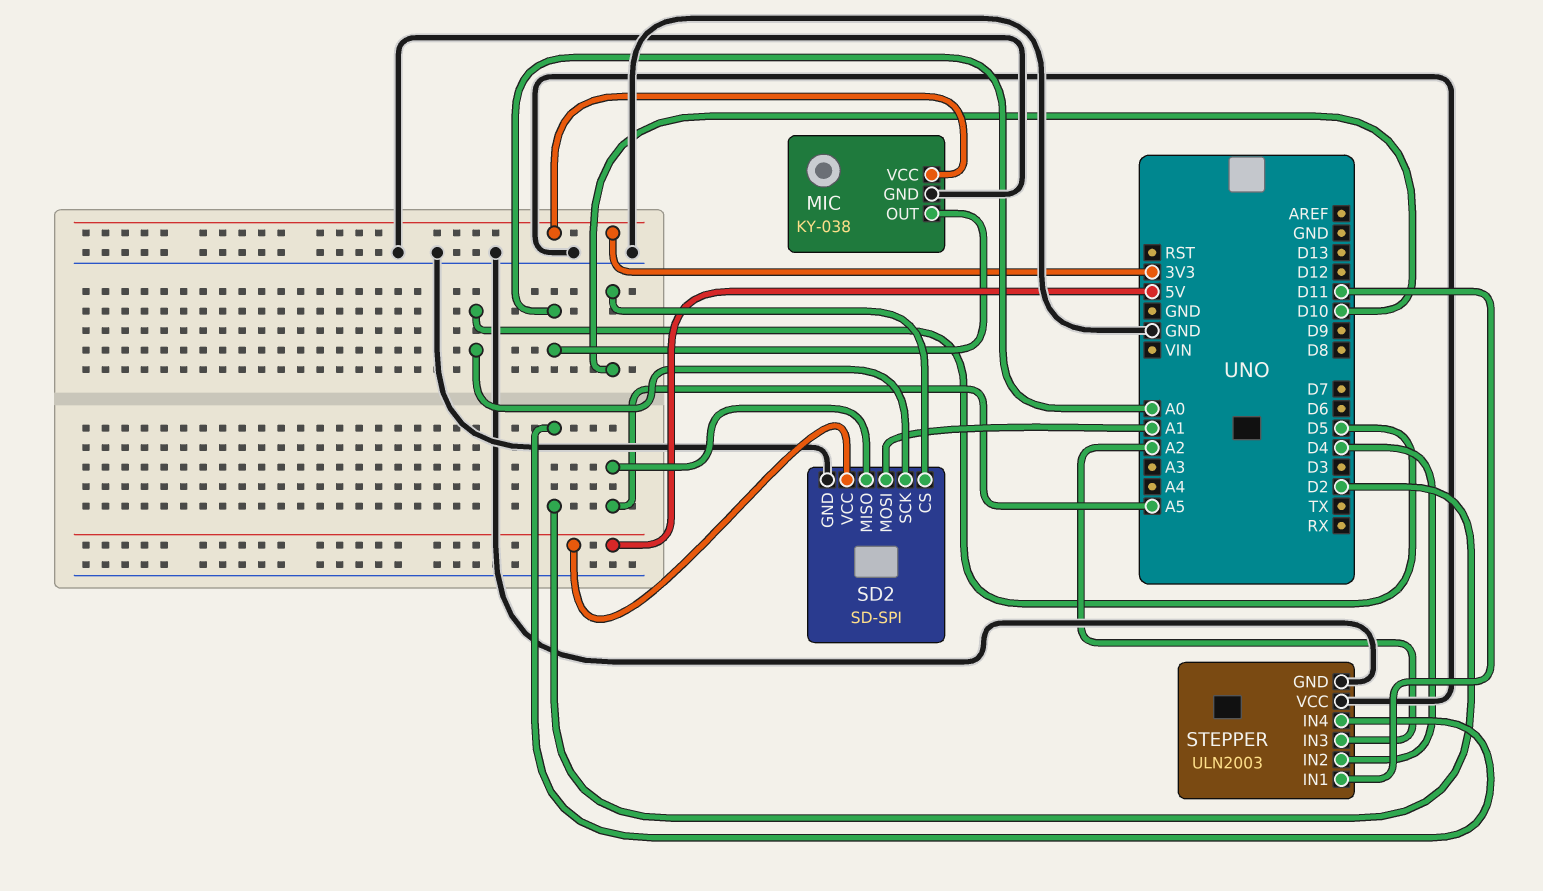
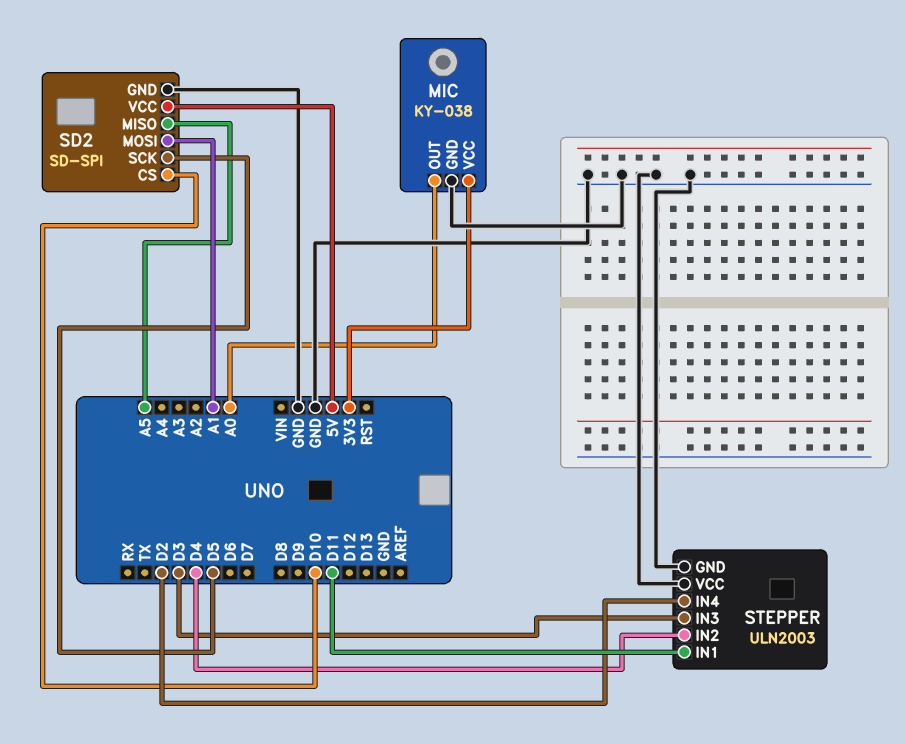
STEPPER pin IN3: A2 -> D3

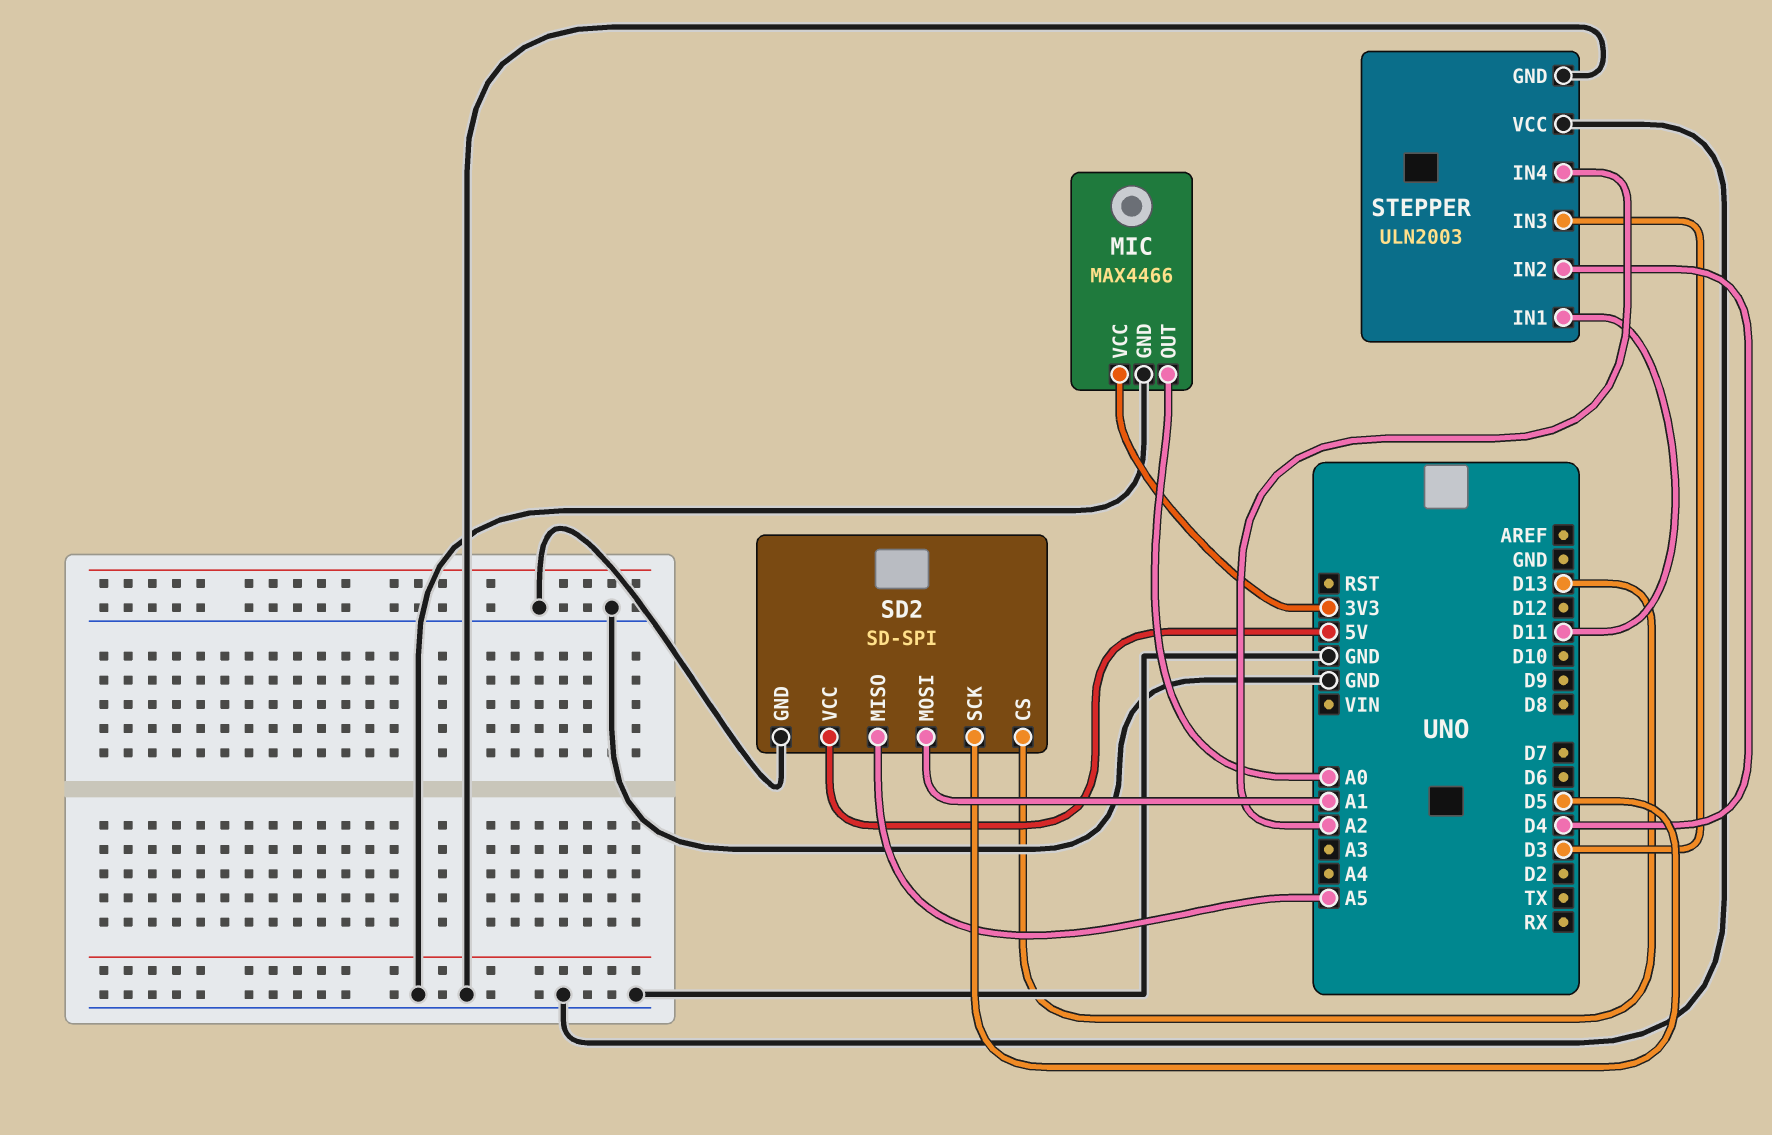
MIC: KY-038 -> MAX4466
SD2 pin CS: D10 -> D13
STEPPER pin IN4: D2 -> A2

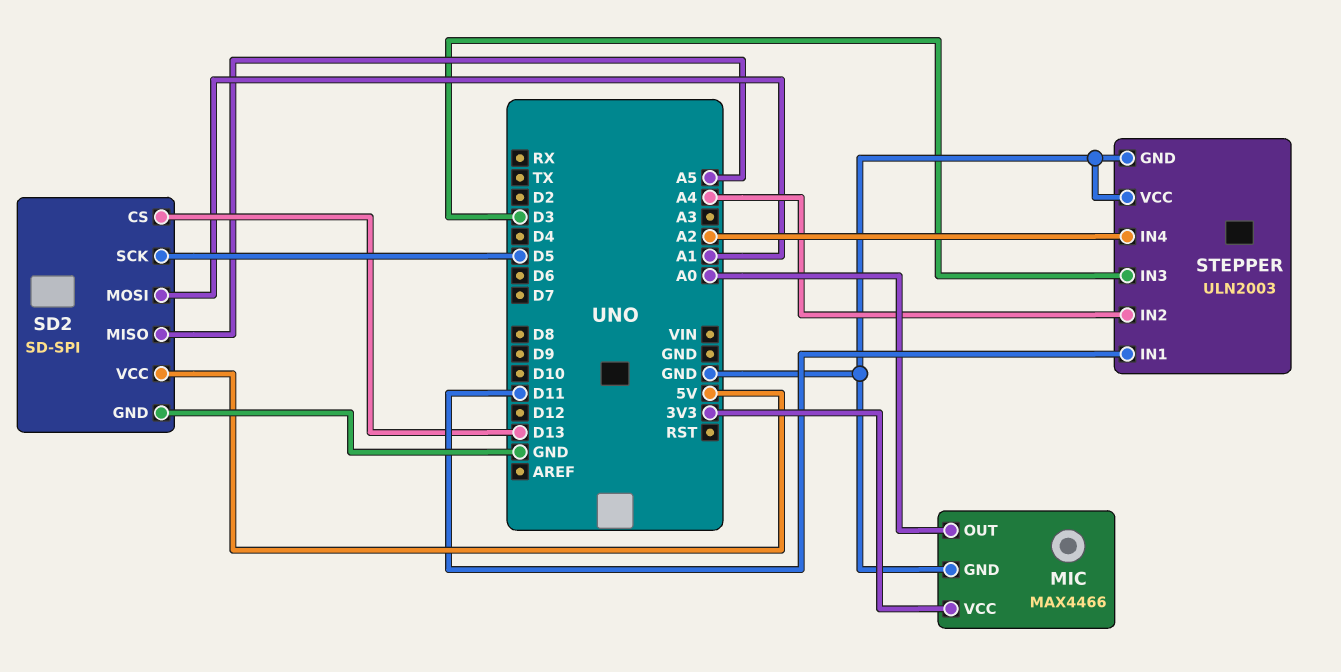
STEPPER pin IN2: D4 -> A4

